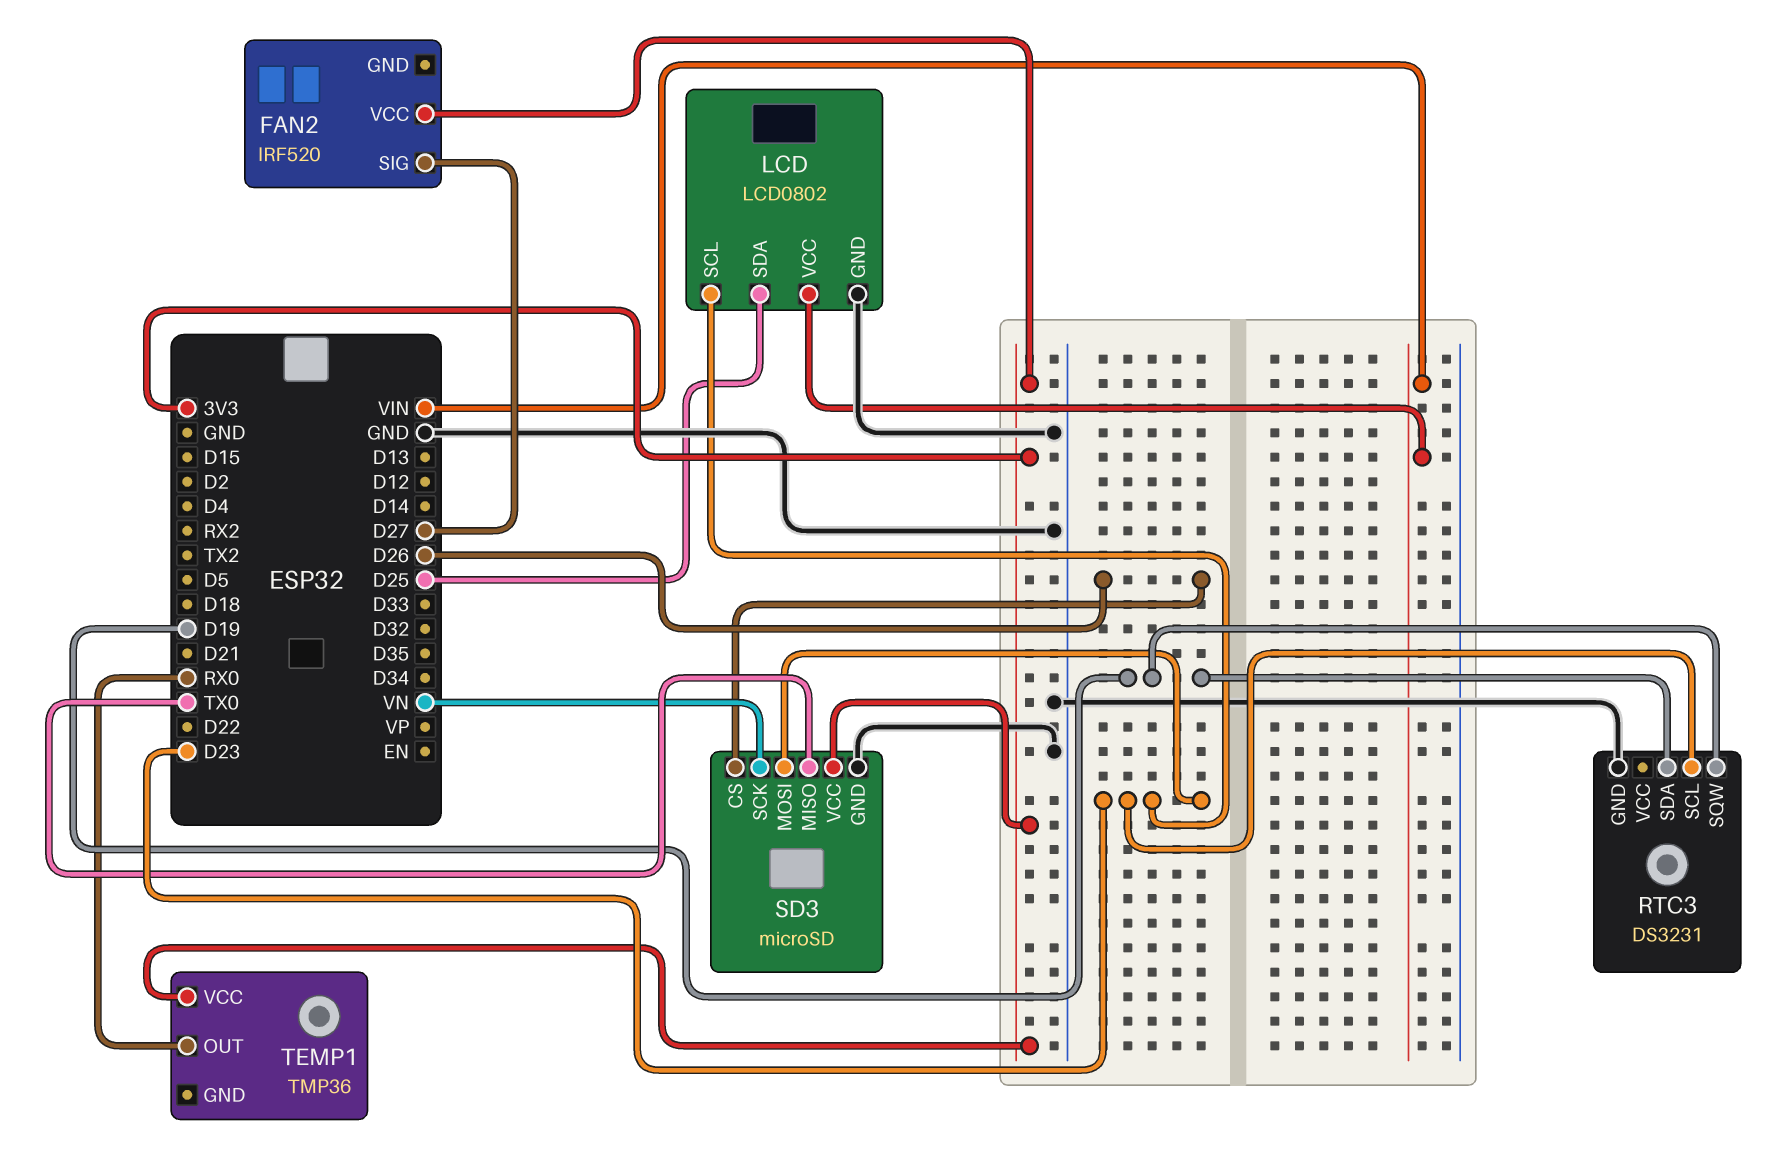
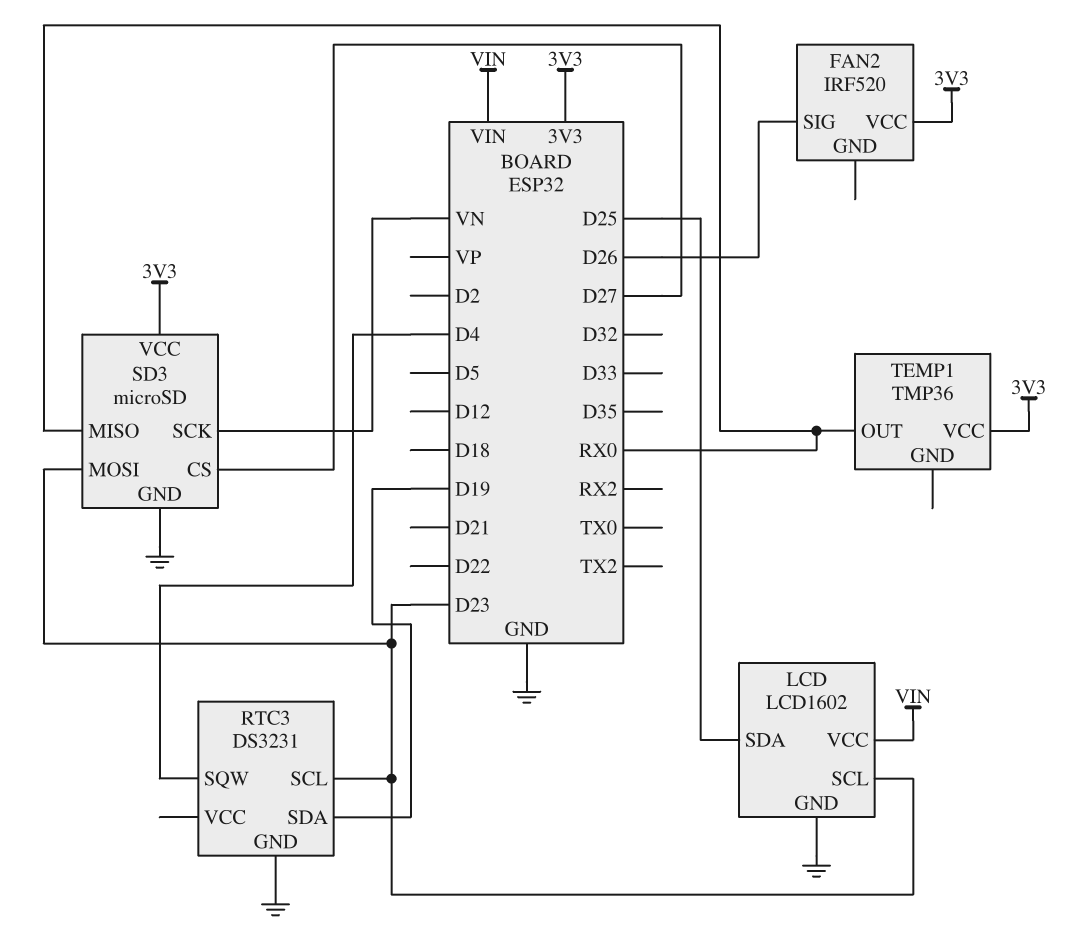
FAN2 pin SIG: D27 -> D26
LCD: LCD0802 -> LCD1602
RTC3 pin SQW: D19 -> D4
SD3 pin CS: D26 -> D27
SD3 pin MISO: TX0 -> RX0

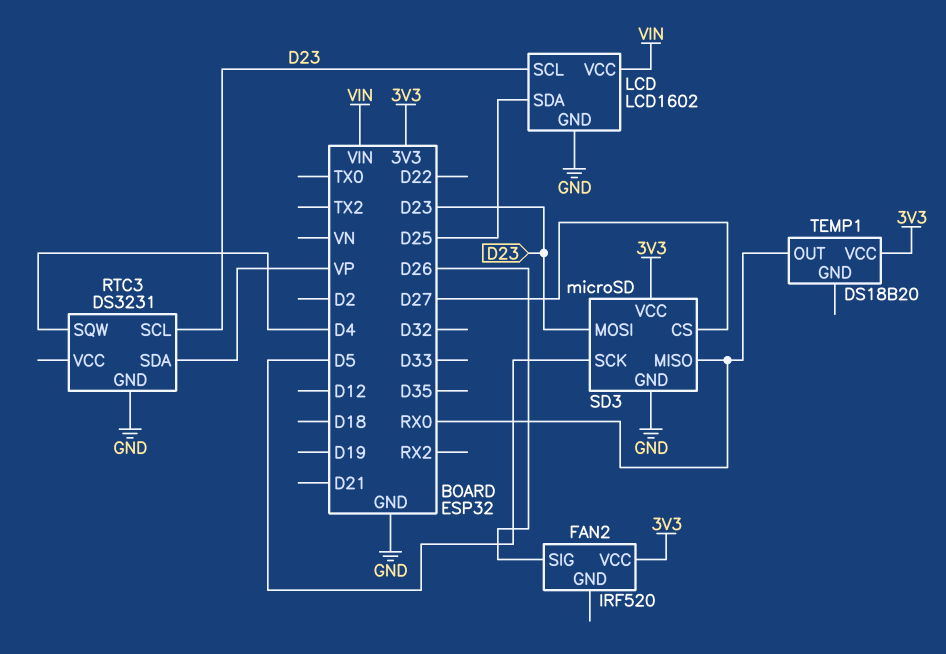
RTC3 pin SDA: D19 -> VP
SD3 pin SCK: VN -> D5
TEMP1: TMP36 -> DS18B20

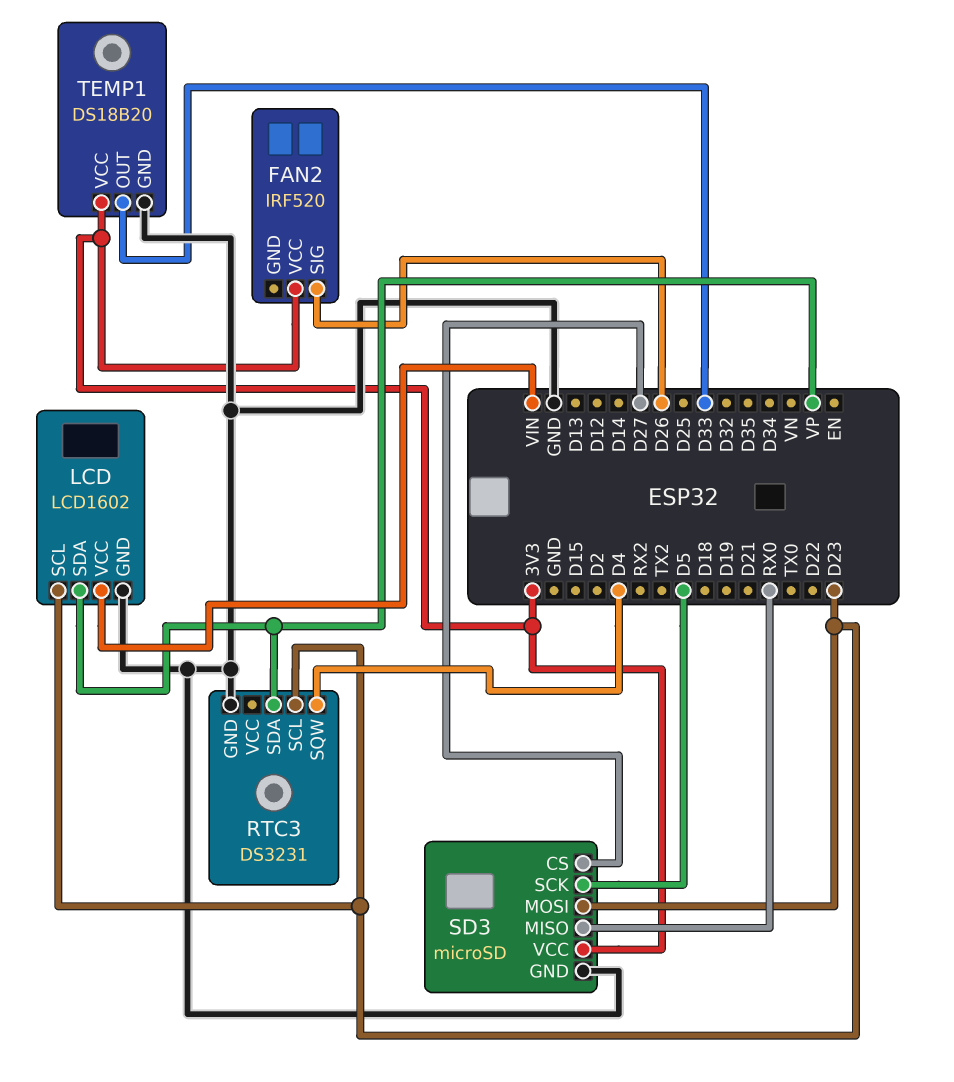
LCD pin SDA: D25 -> VP
TEMP1 pin GND: none -> GND
TEMP1 pin OUT: RX0 -> D33

